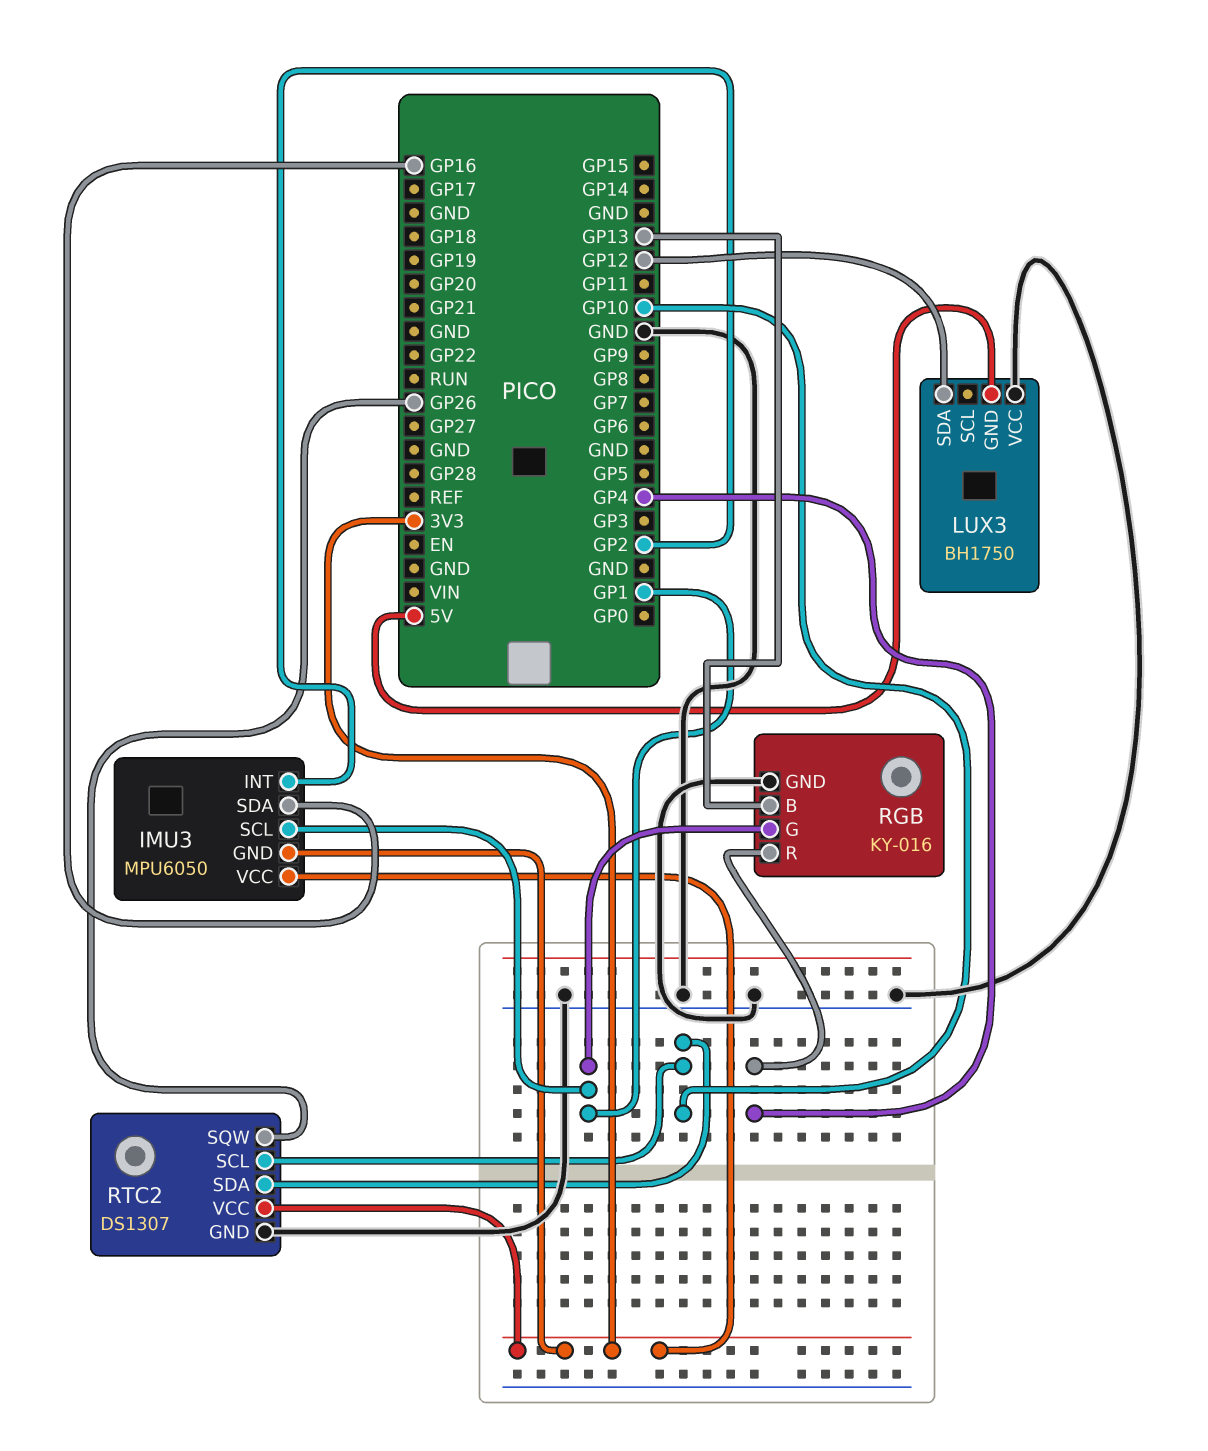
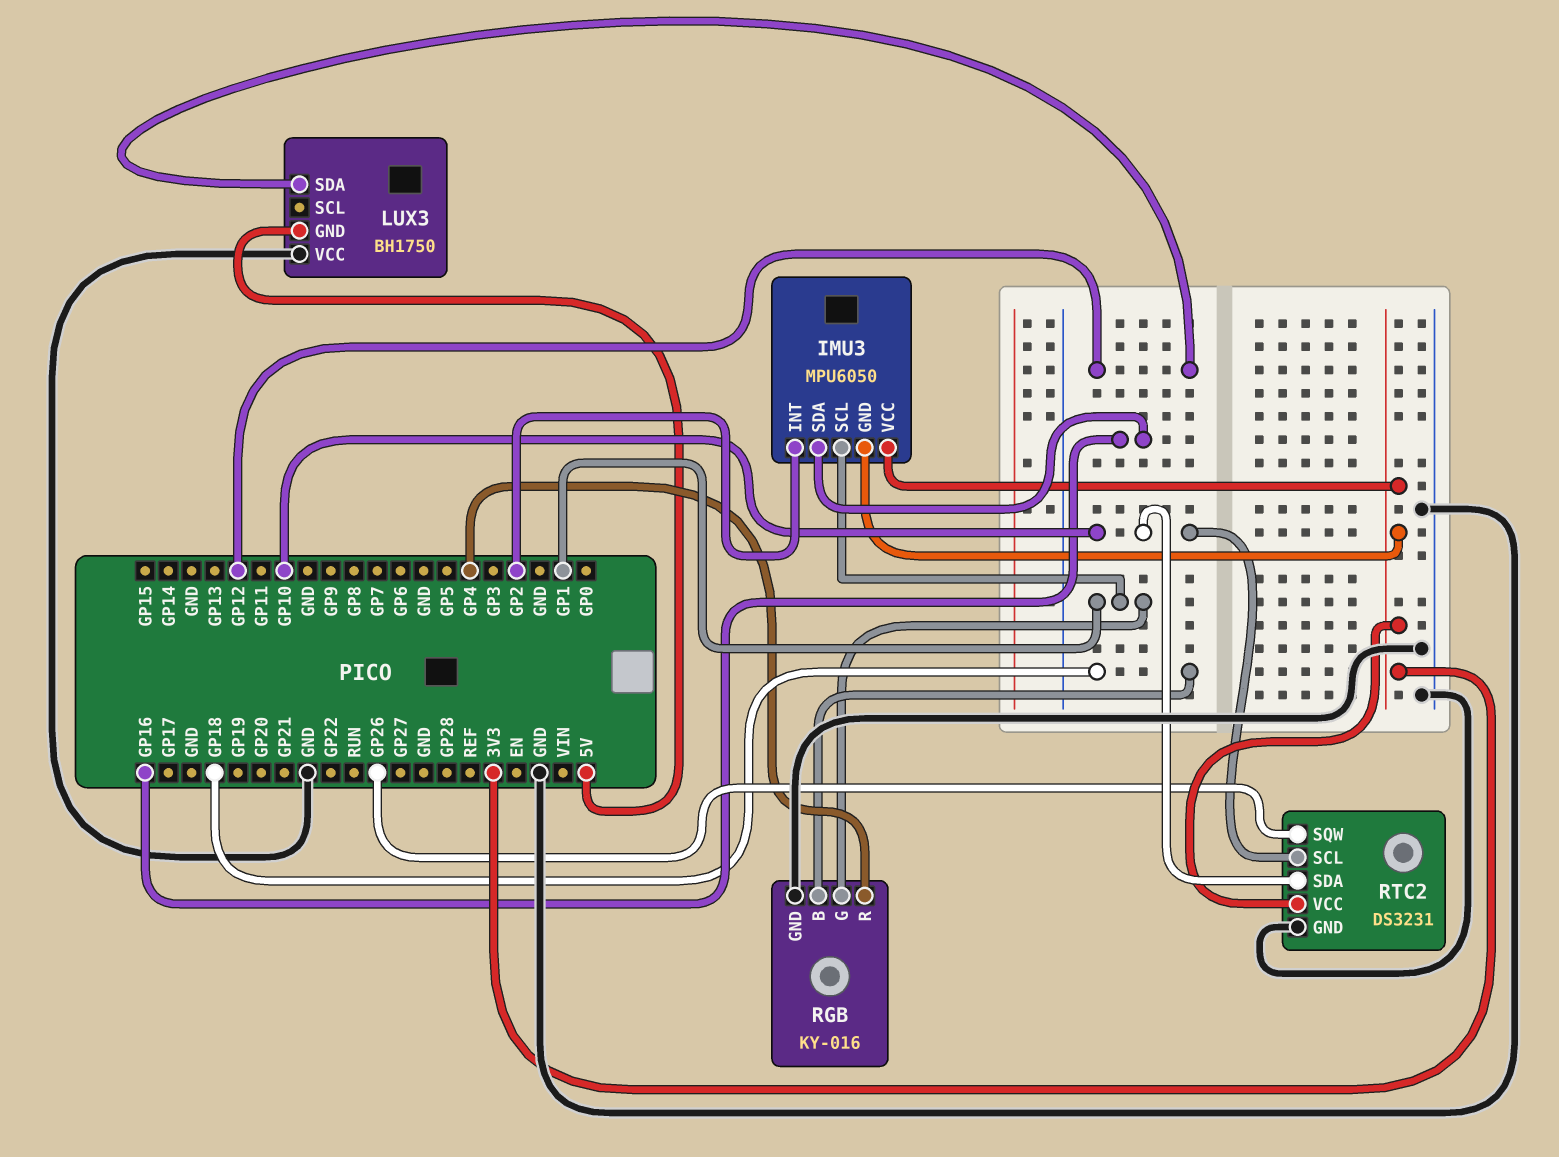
RGB pin B: GP13 -> GP18
RTC2: DS1307 -> DS3231

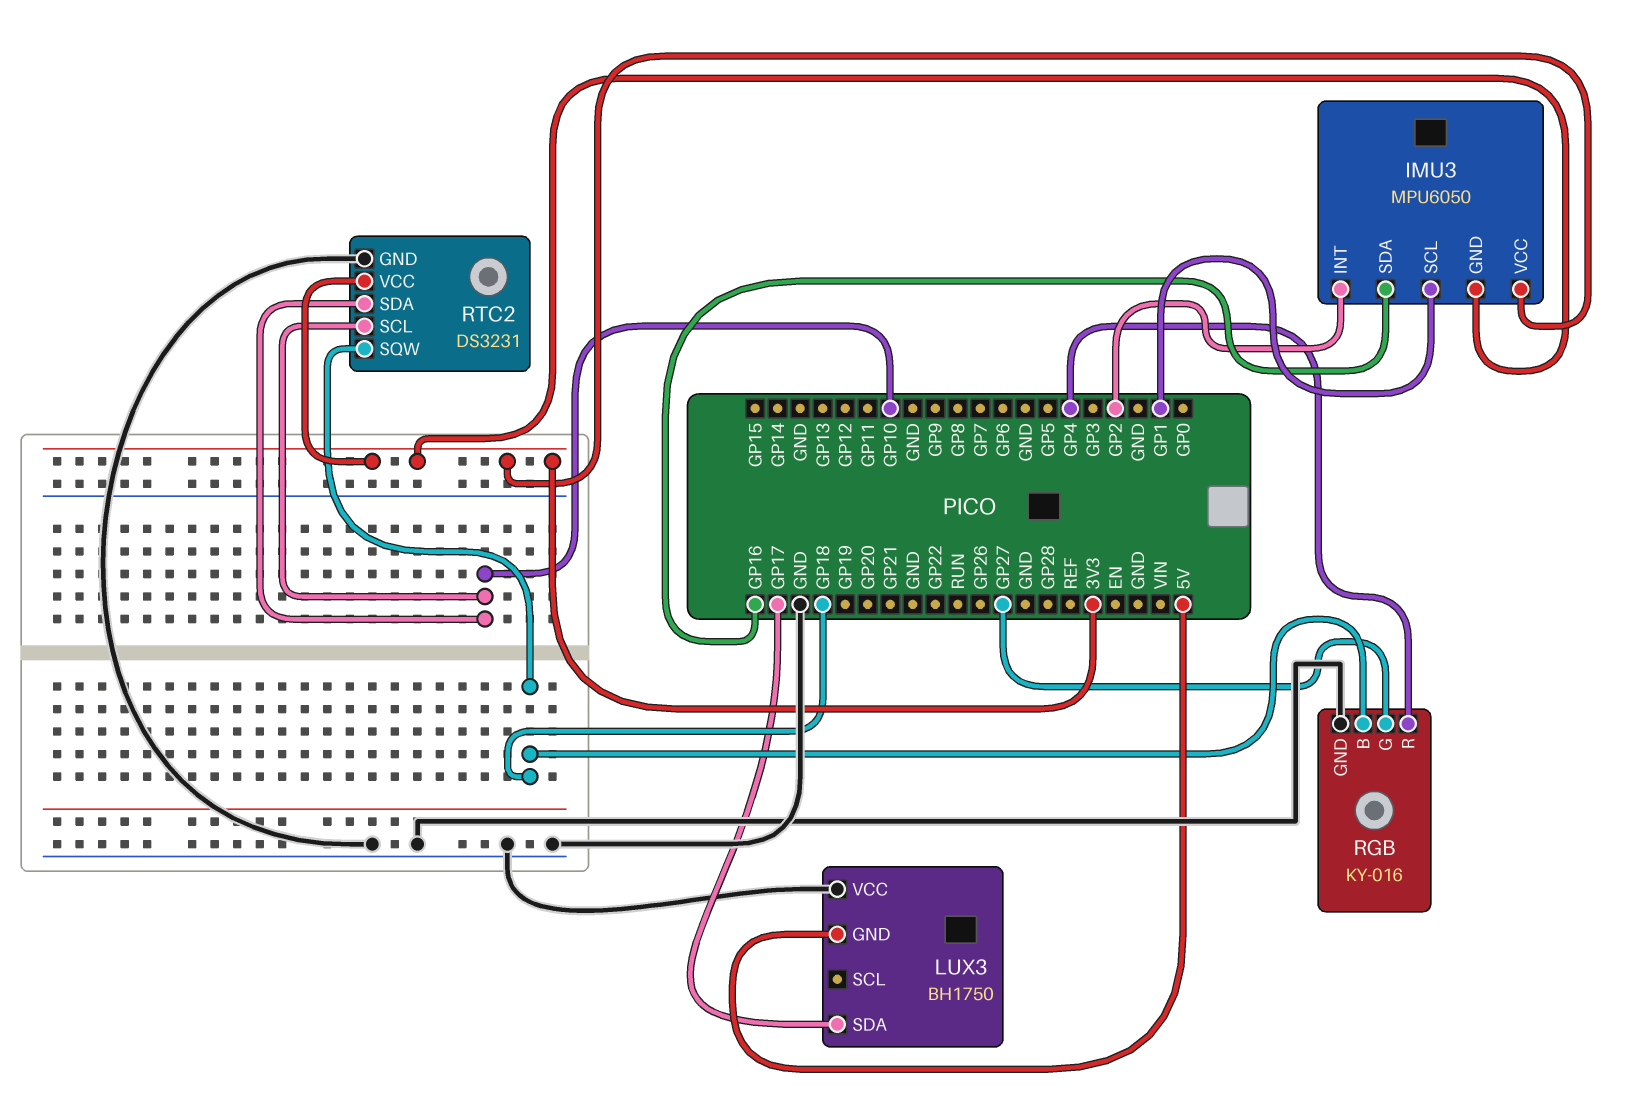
LUX3 pin SDA: GP12 -> GP17
RGB pin G: GP1 -> GP27
RTC2 pin SQW: GP26 -> GP18

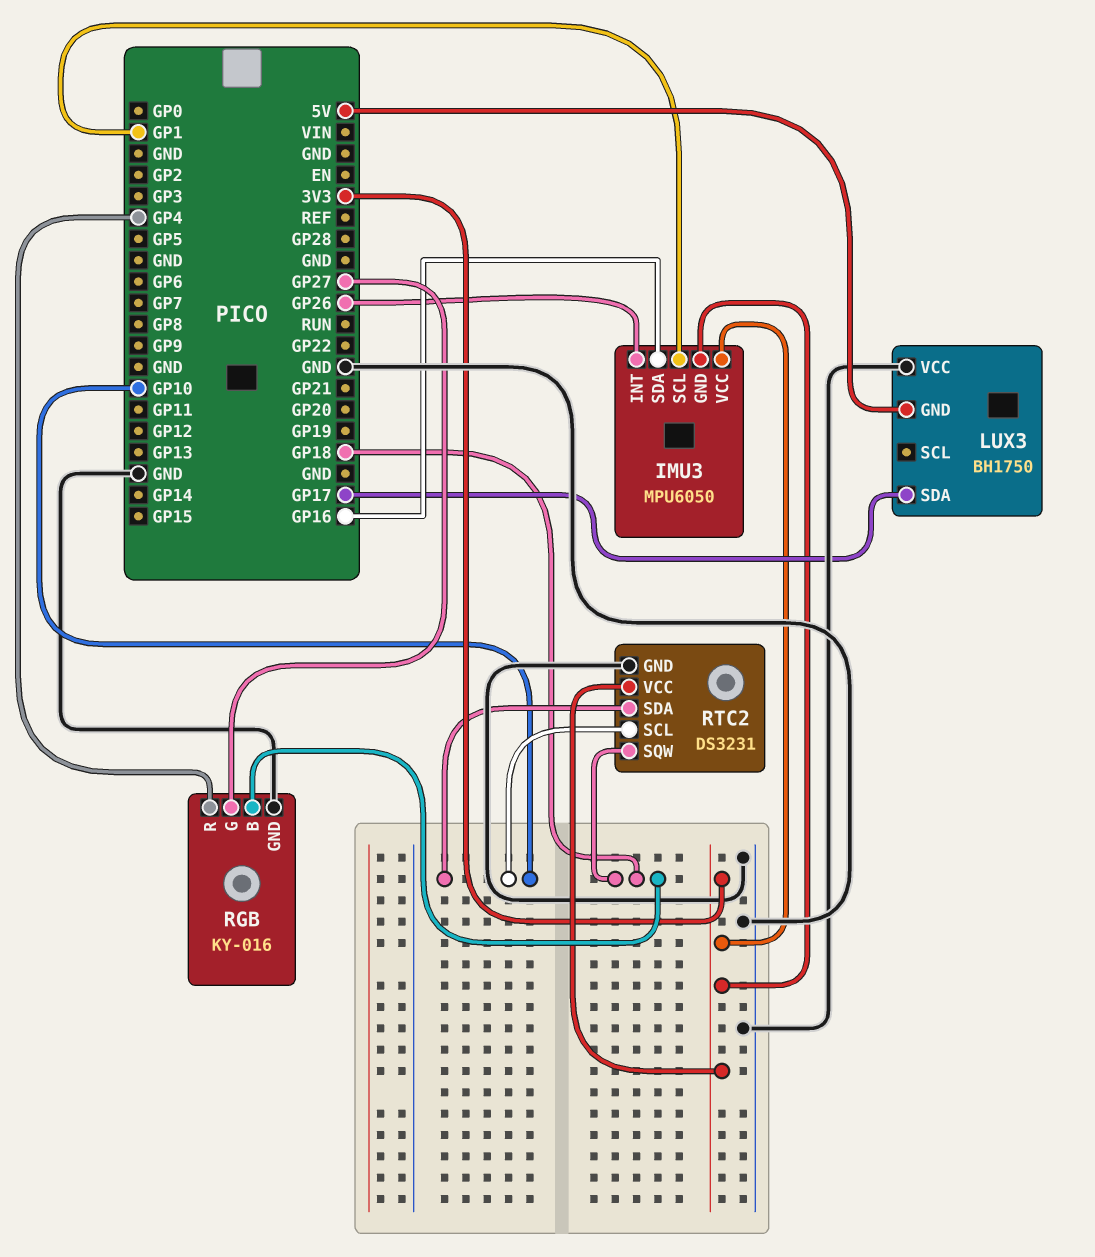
IMU3 pin INT: GP2 -> GP26

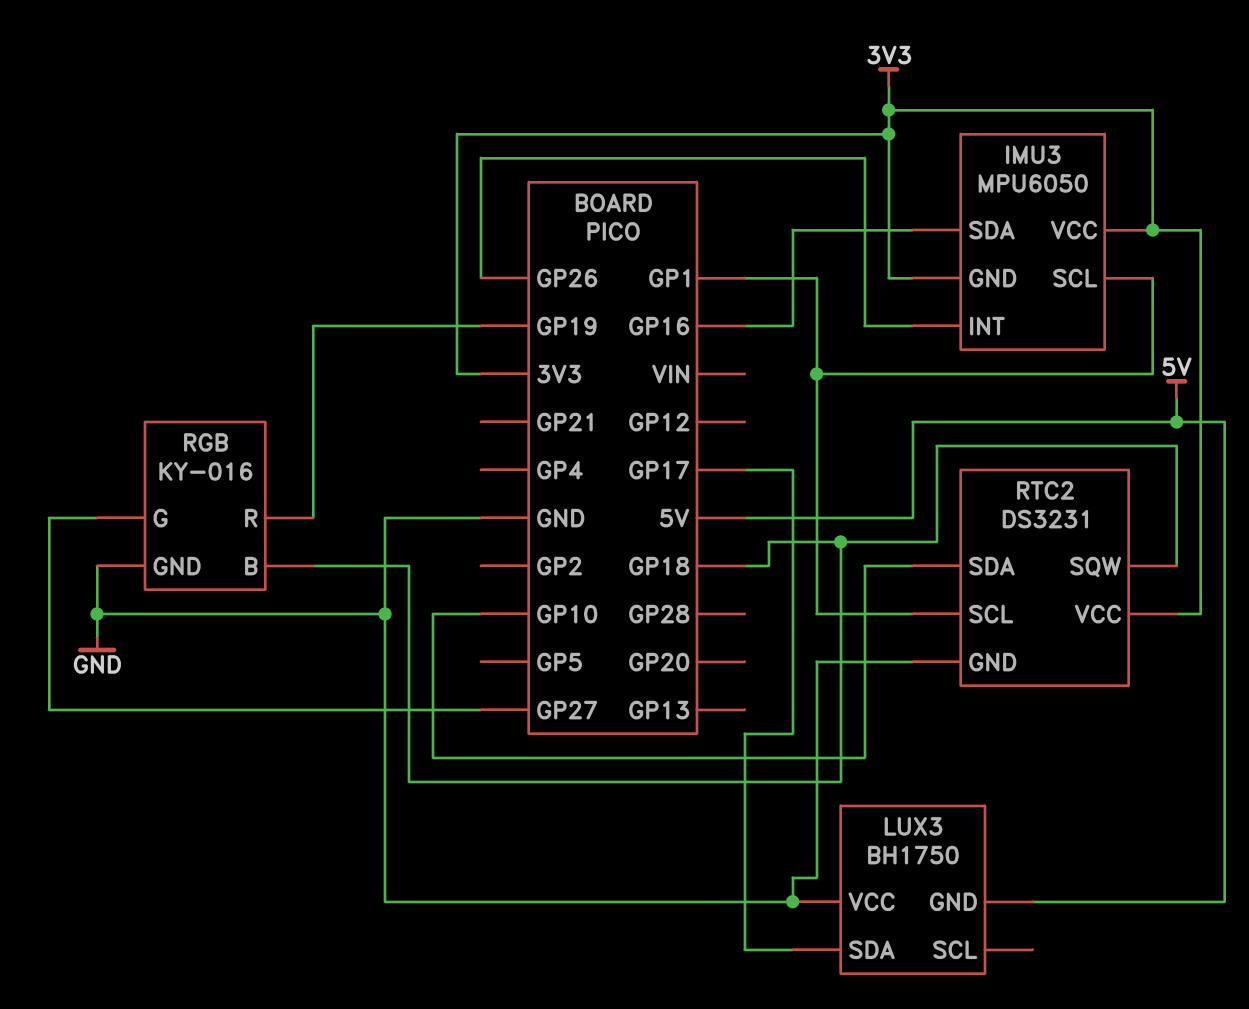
RGB pin R: GP4 -> GP19
RTC2 pin SCL: GP10 -> GP1

